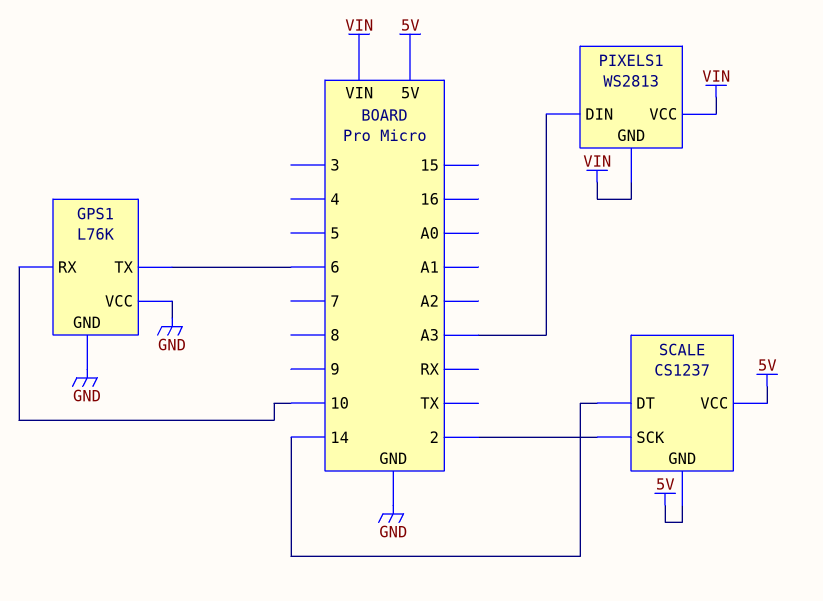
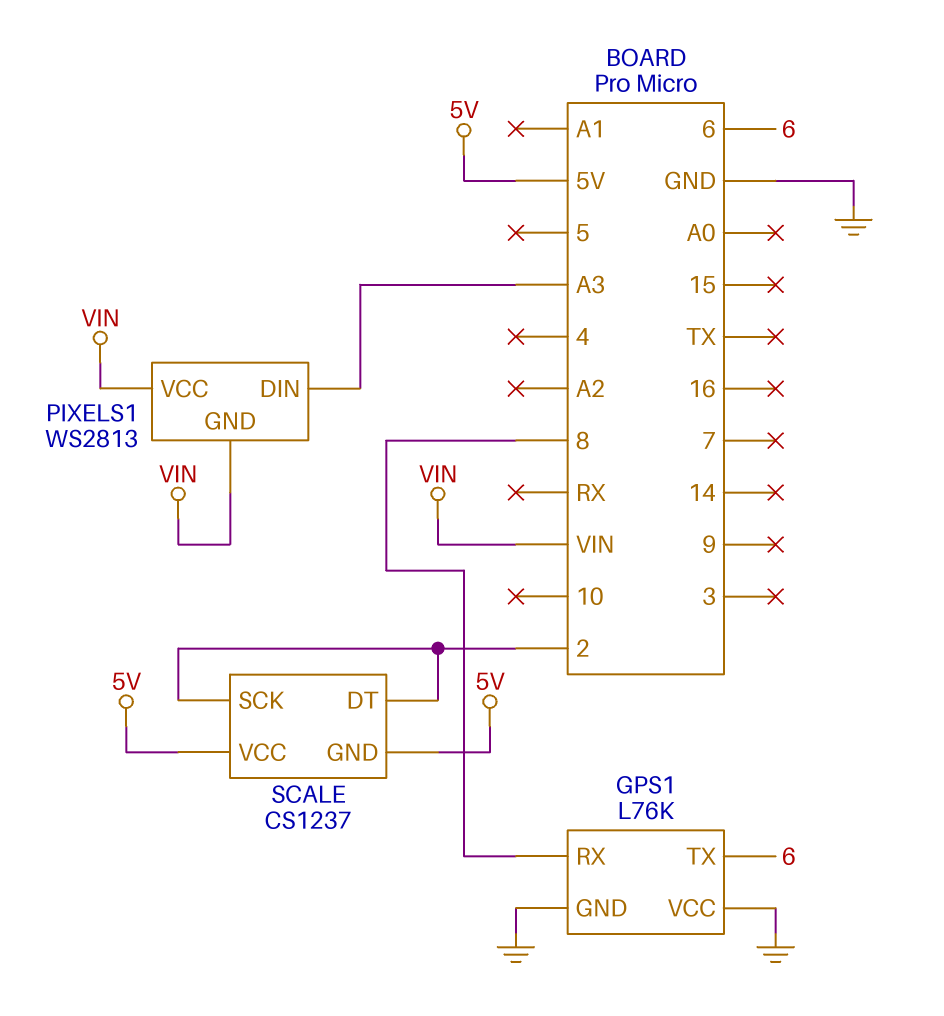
GPS1 pin RX: 10 -> 8
SCALE pin DT: 14 -> 2

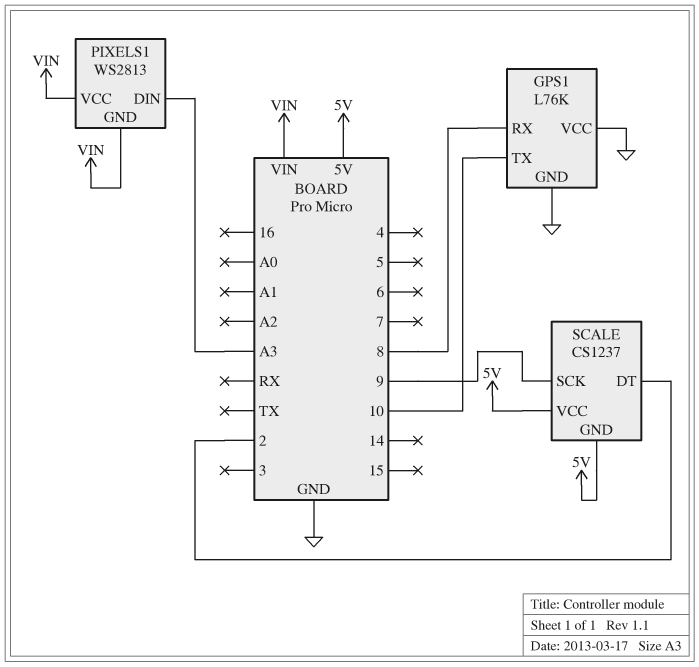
GPS1 pin TX: 6 -> 10
SCALE pin SCK: 2 -> 9

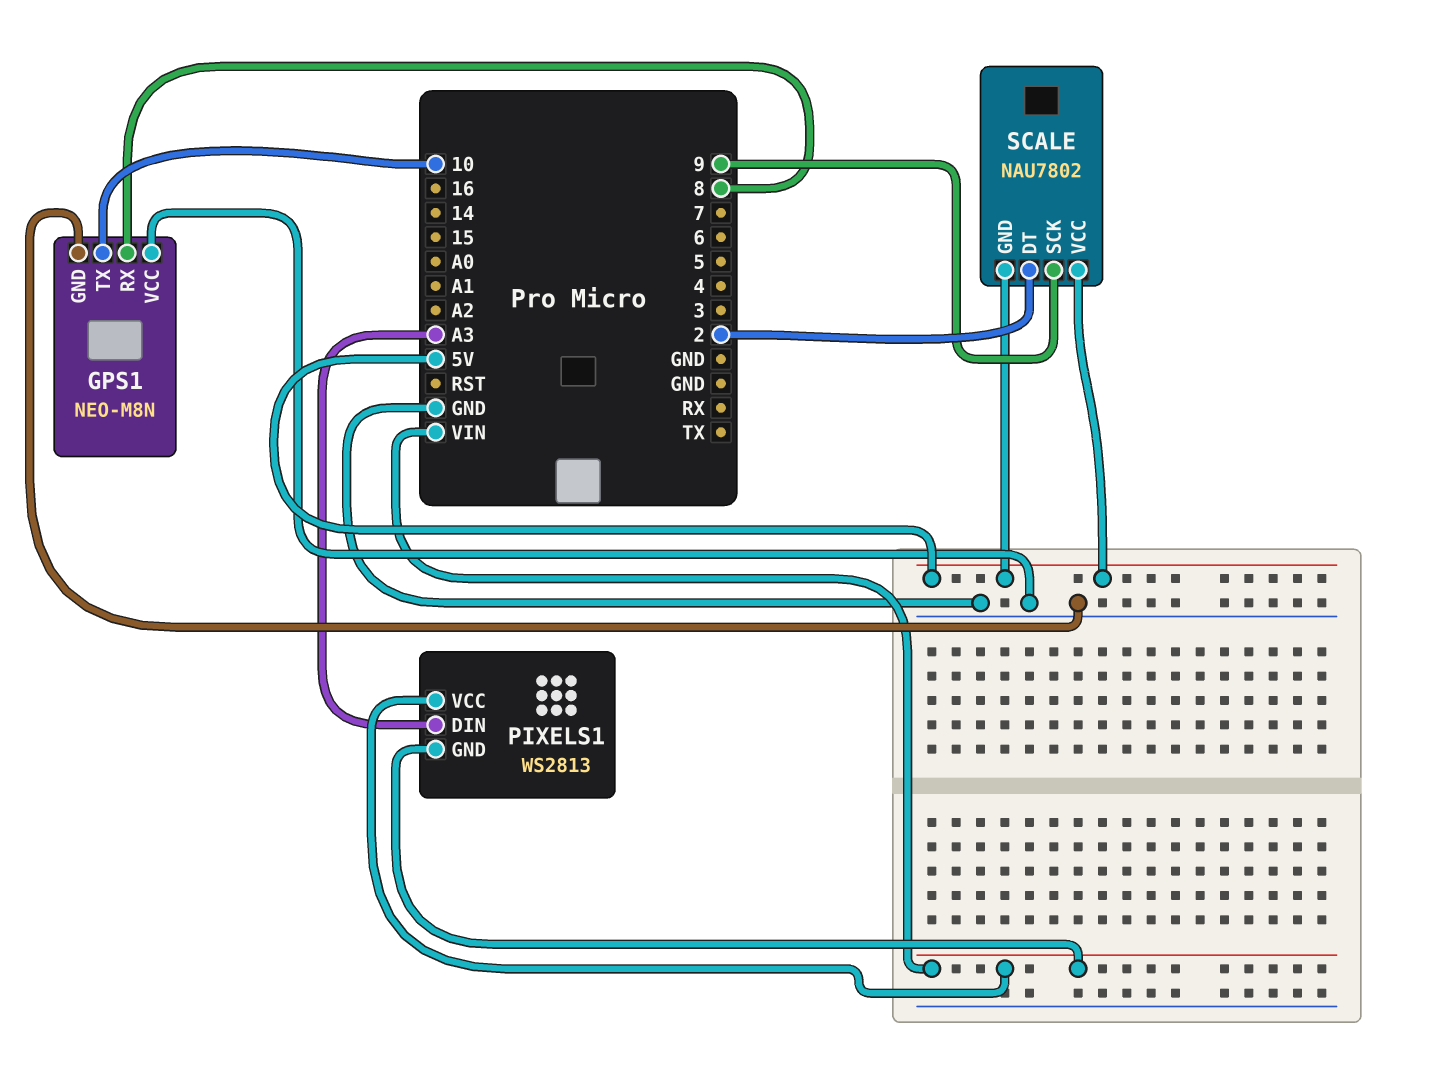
GPS1: L76K -> NEO-M8N
SCALE: CS1237 -> NAU7802

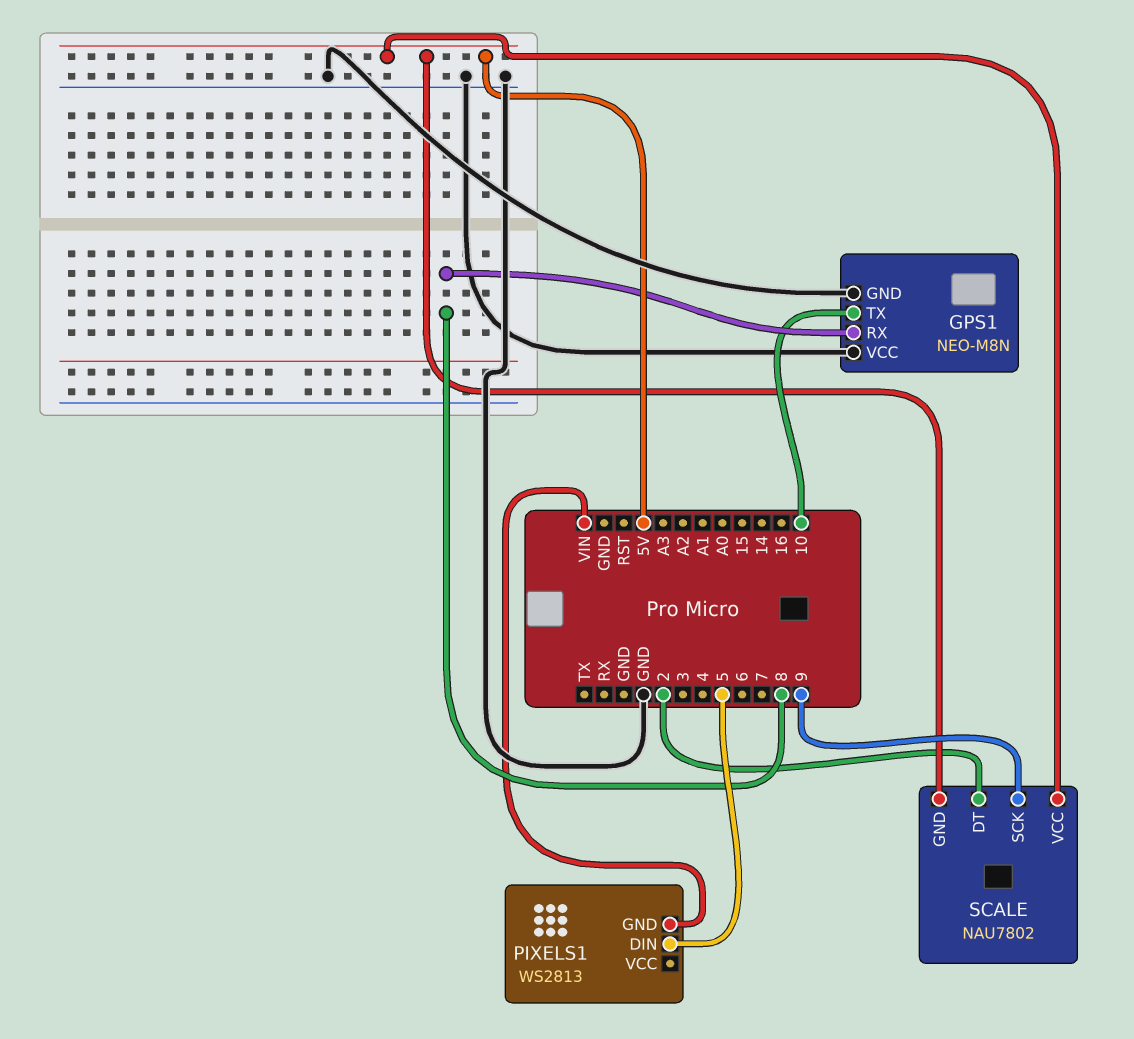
PIXELS1 pin DIN: A3 -> 5
PIXELS1 pin VCC: VIN -> none

